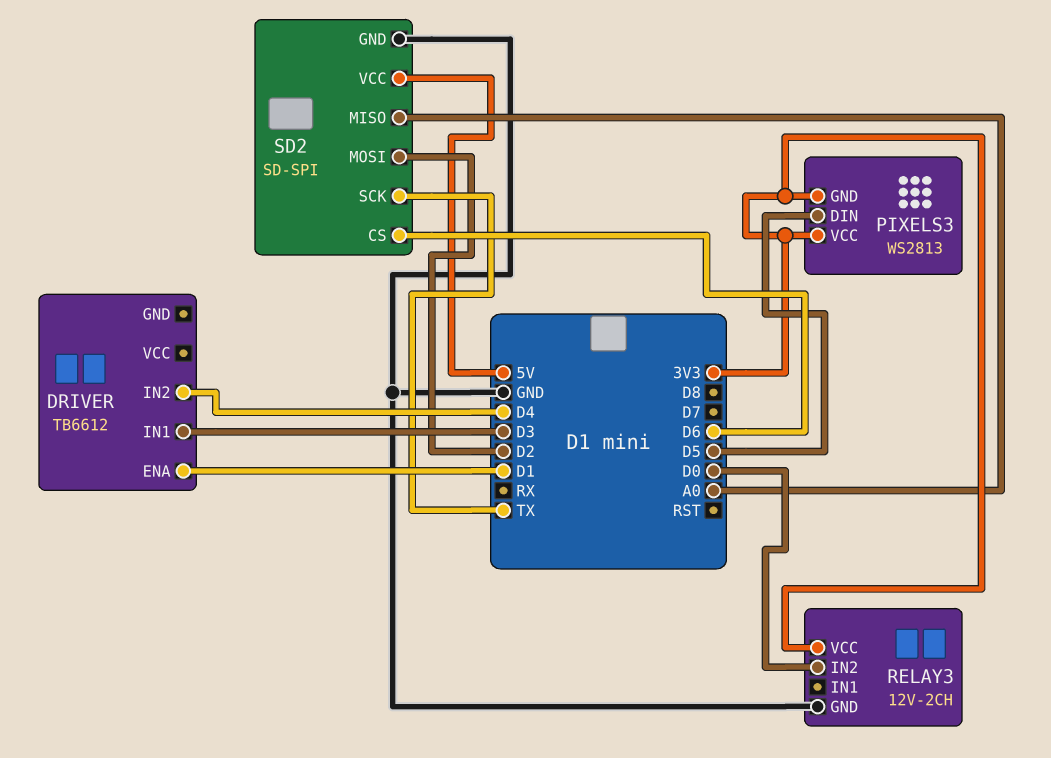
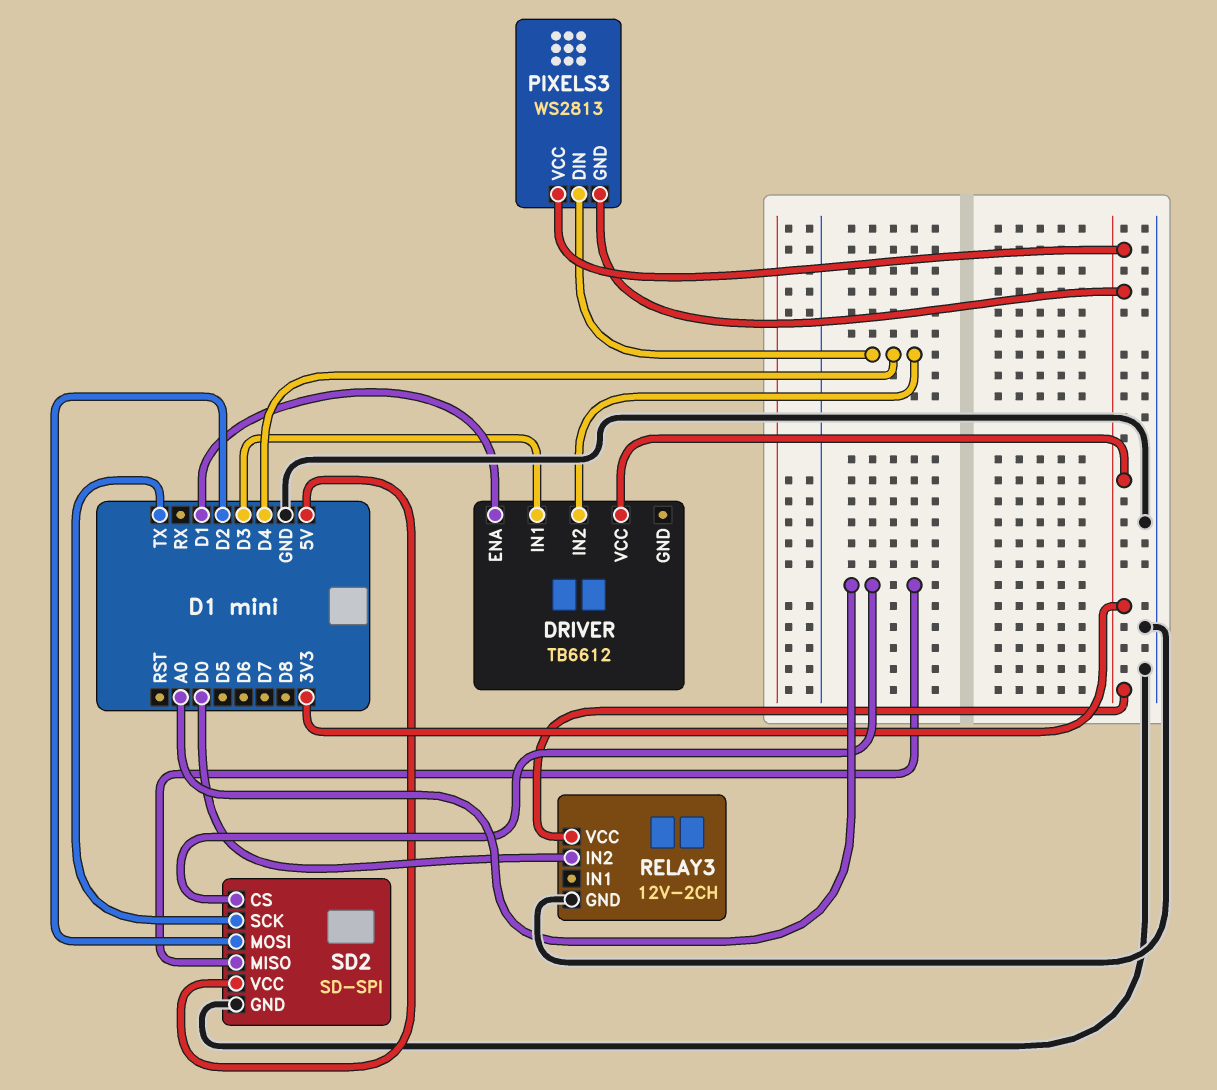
DRIVER pin VCC: none -> 3V3
PIXELS3 pin DIN: D5 -> D4
SD2 pin CS: D6 -> A0

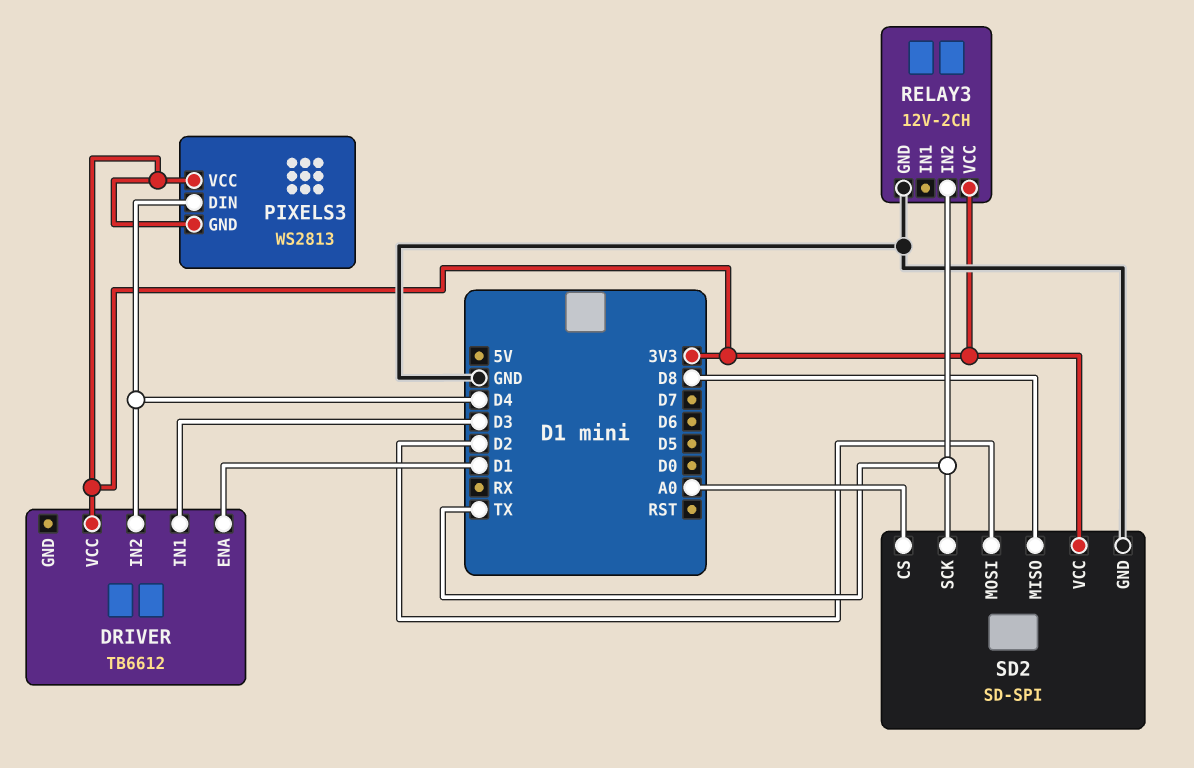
RELAY3 pin IN2: D0 -> TX
SD2 pin MISO: A0 -> D8
SD2 pin VCC: 5V -> 3V3

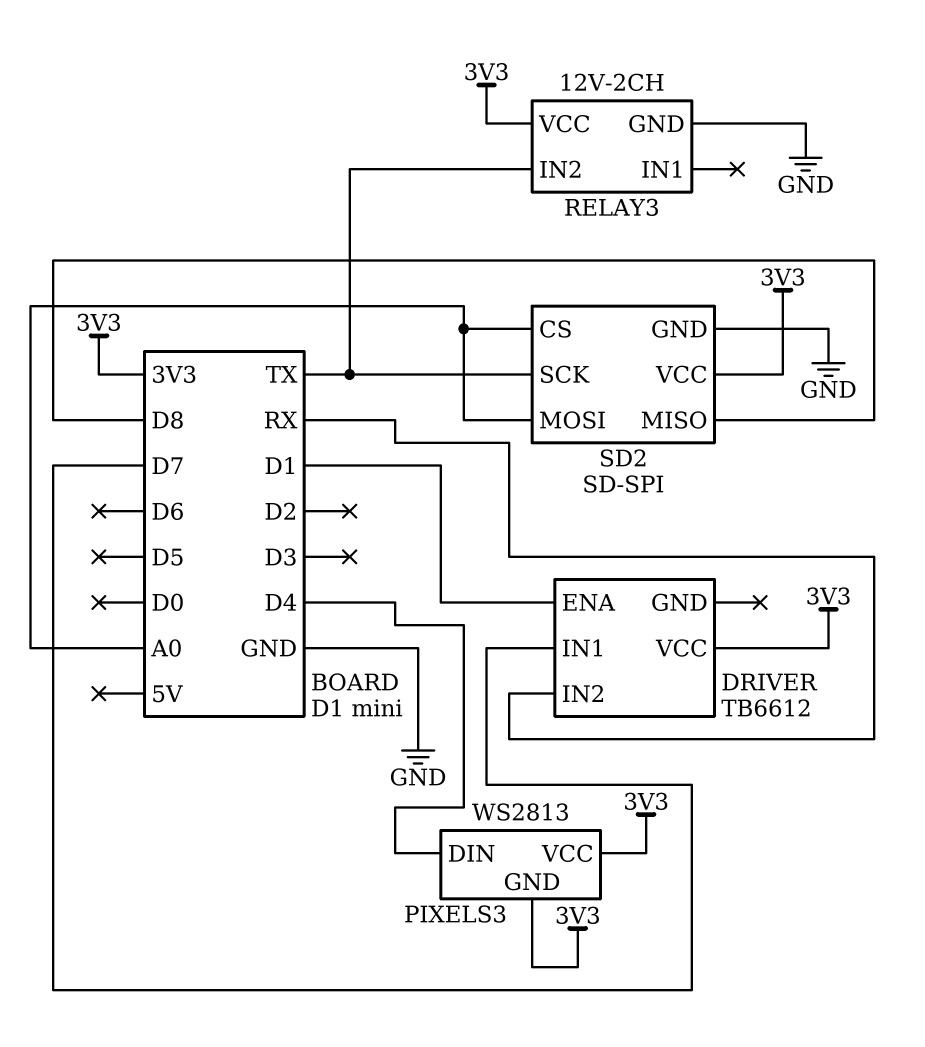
DRIVER pin IN1: D3 -> D7
DRIVER pin IN2: D4 -> RX
SD2 pin MOSI: D2 -> A0

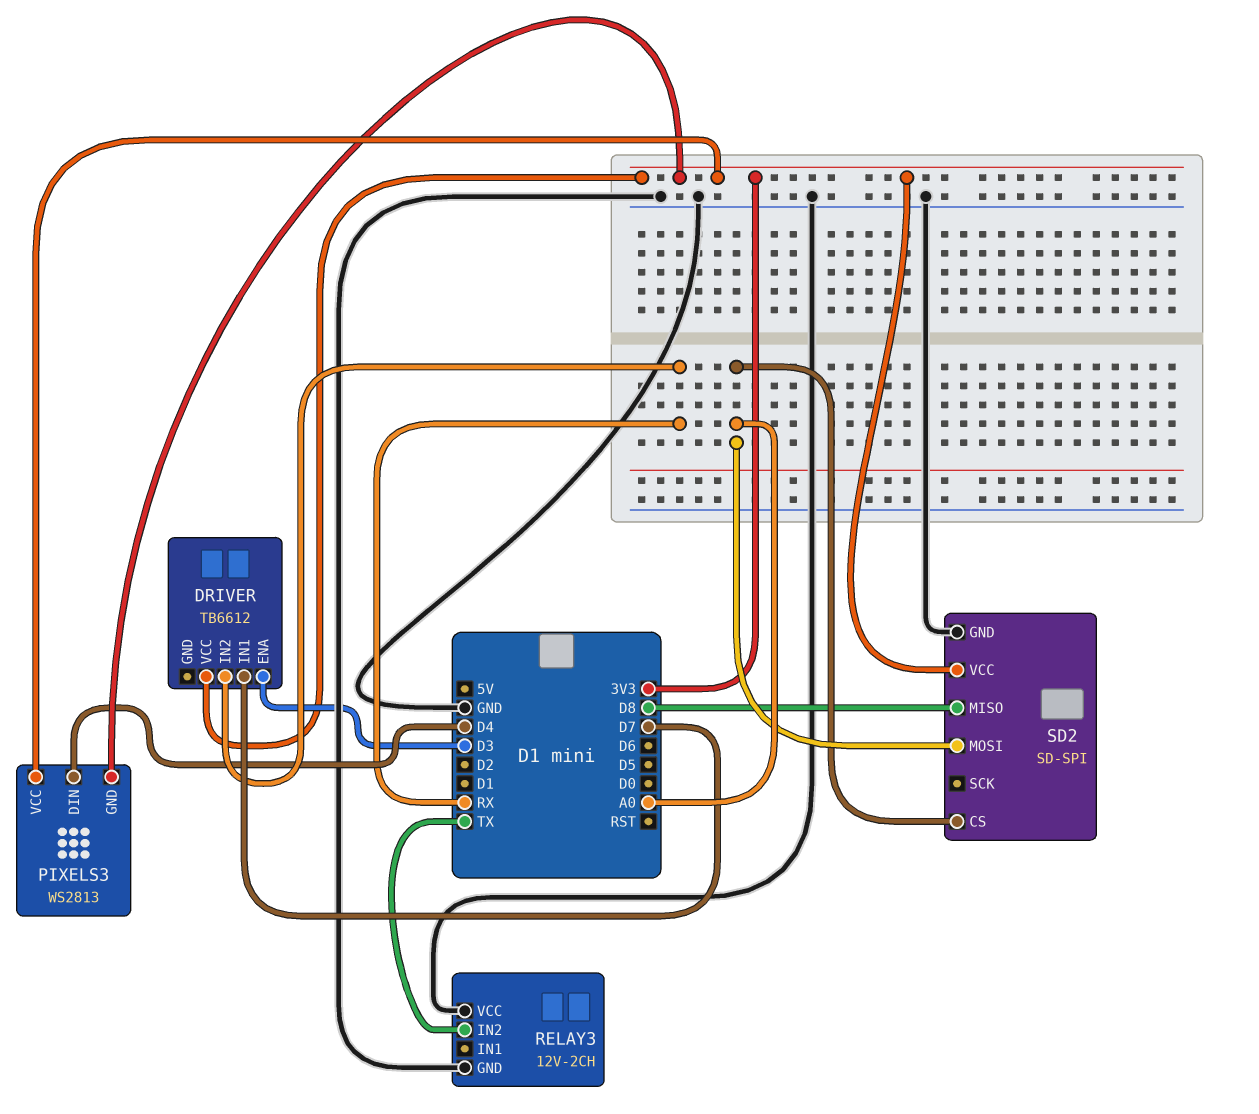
DRIVER pin ENA: D1 -> D3
RELAY3 pin VCC: 3V3 -> GND
SD2 pin SCK: TX -> none

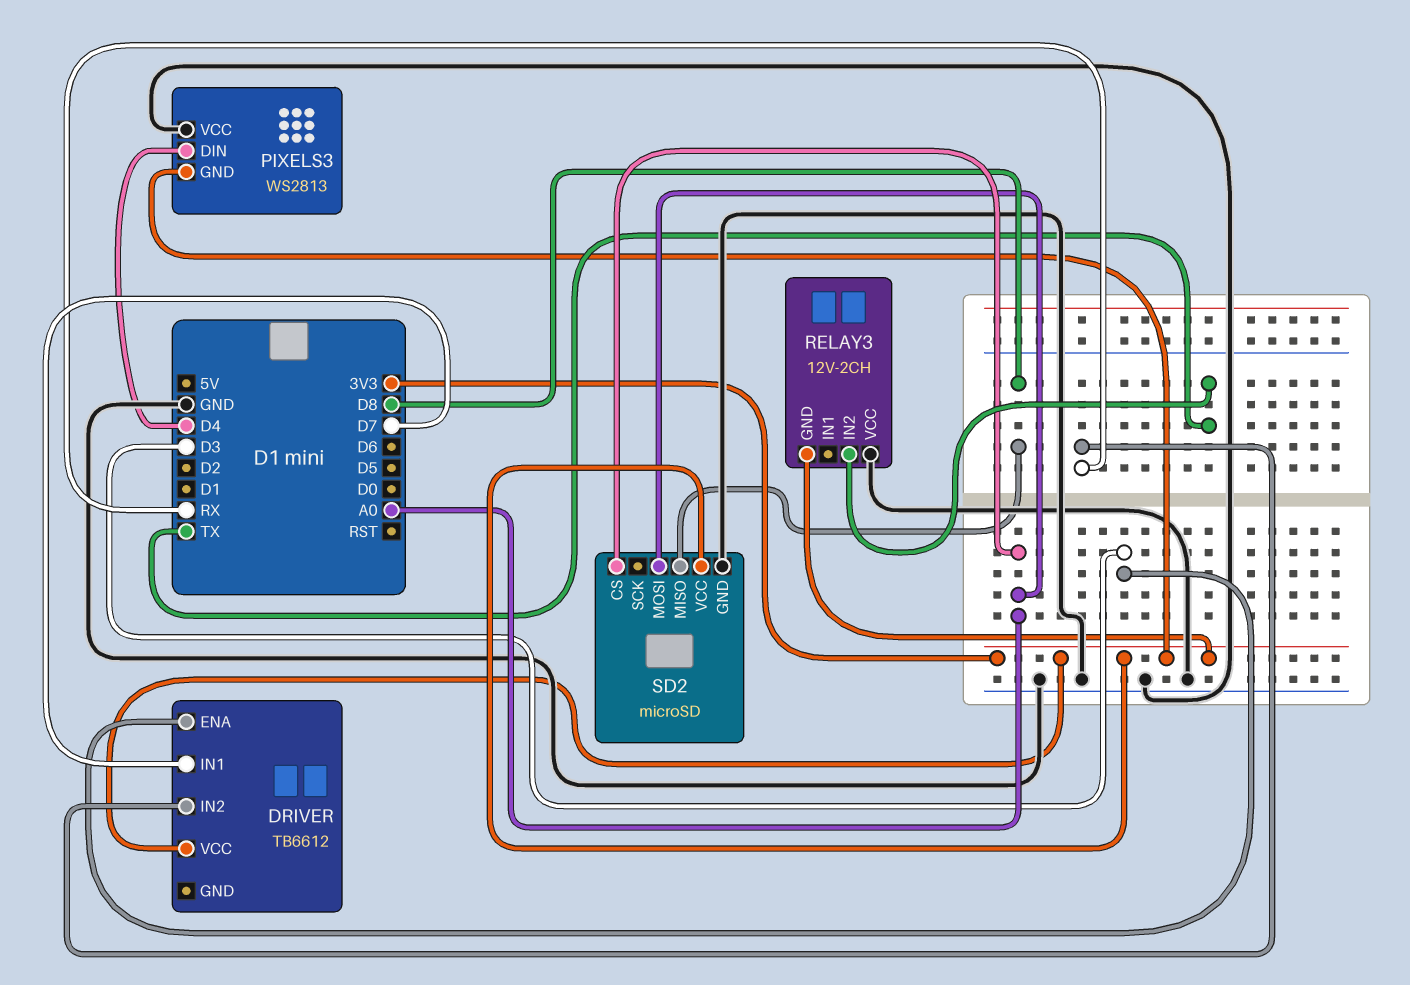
PIXELS3 pin VCC: 3V3 -> GND
RELAY3 pin GND: GND -> 3V3
SD2: SD-SPI -> microSD

